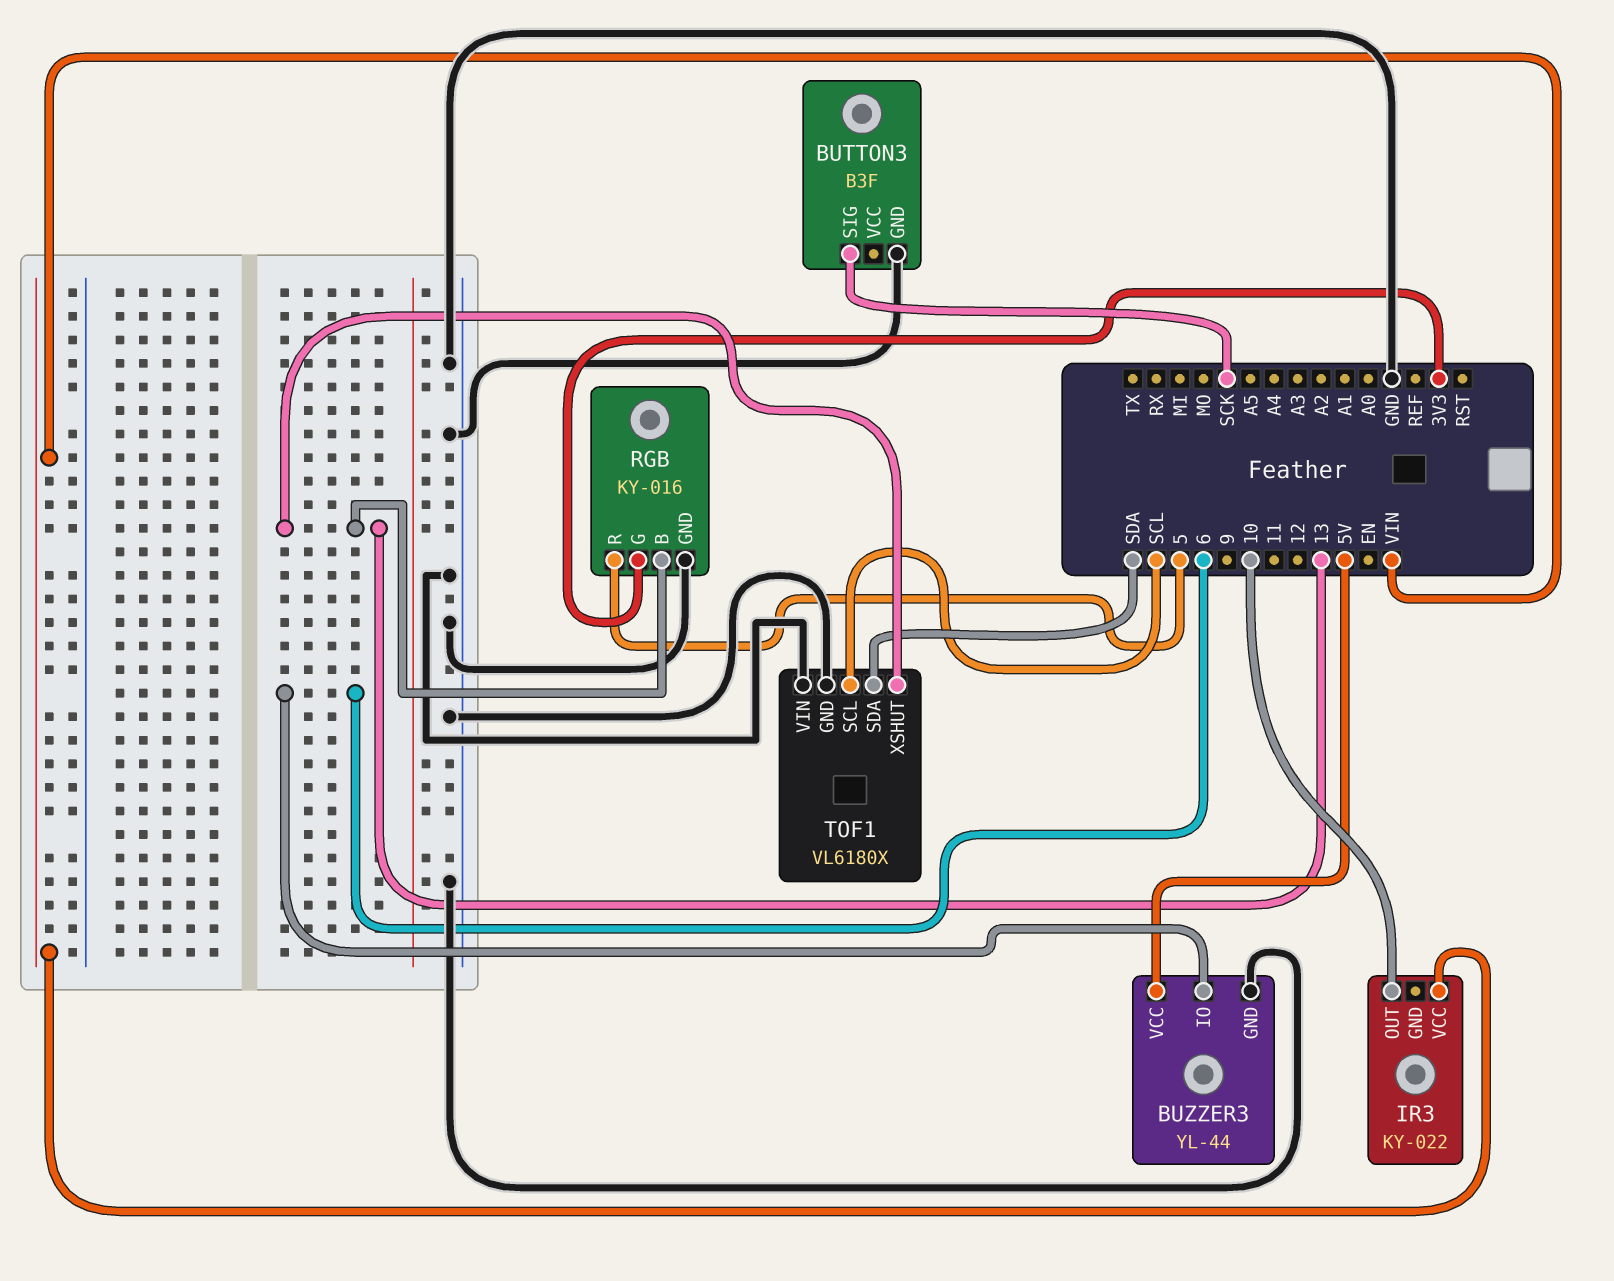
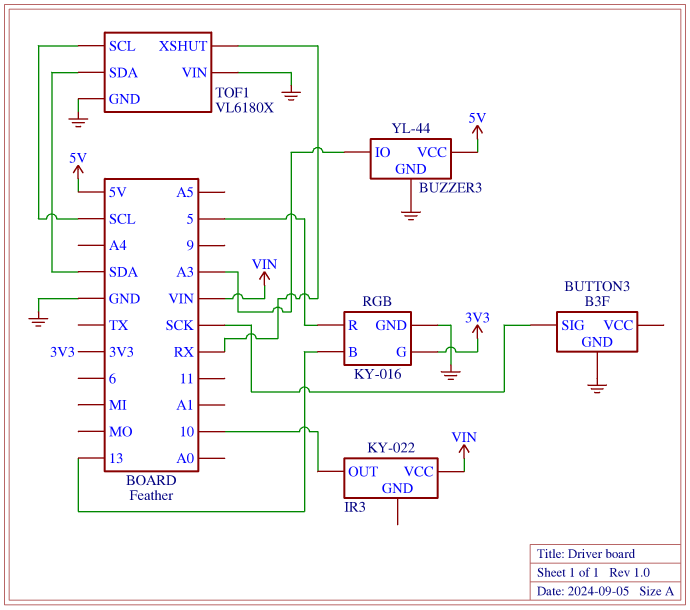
BUZZER3 pin IO: 6 -> A3
TOF1 pin XSHUT: 13 -> RX

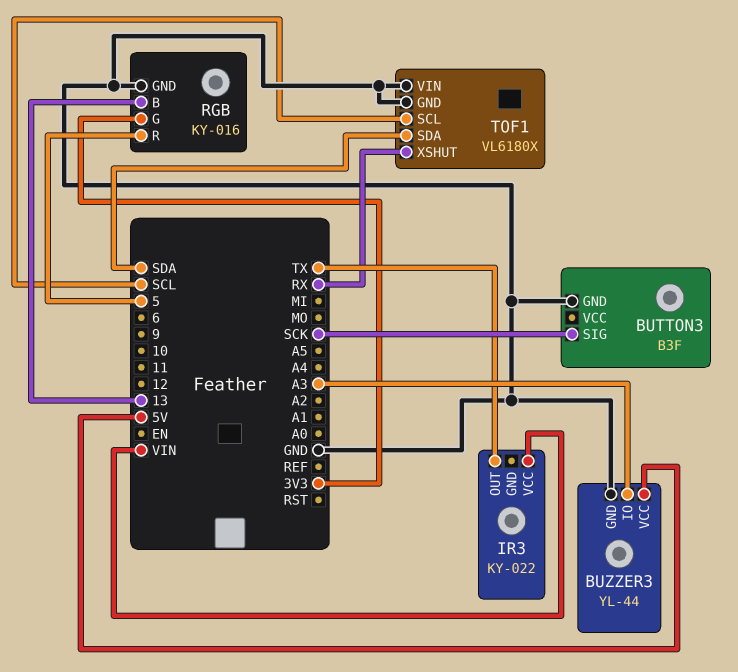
IR3 pin OUT: 10 -> TX

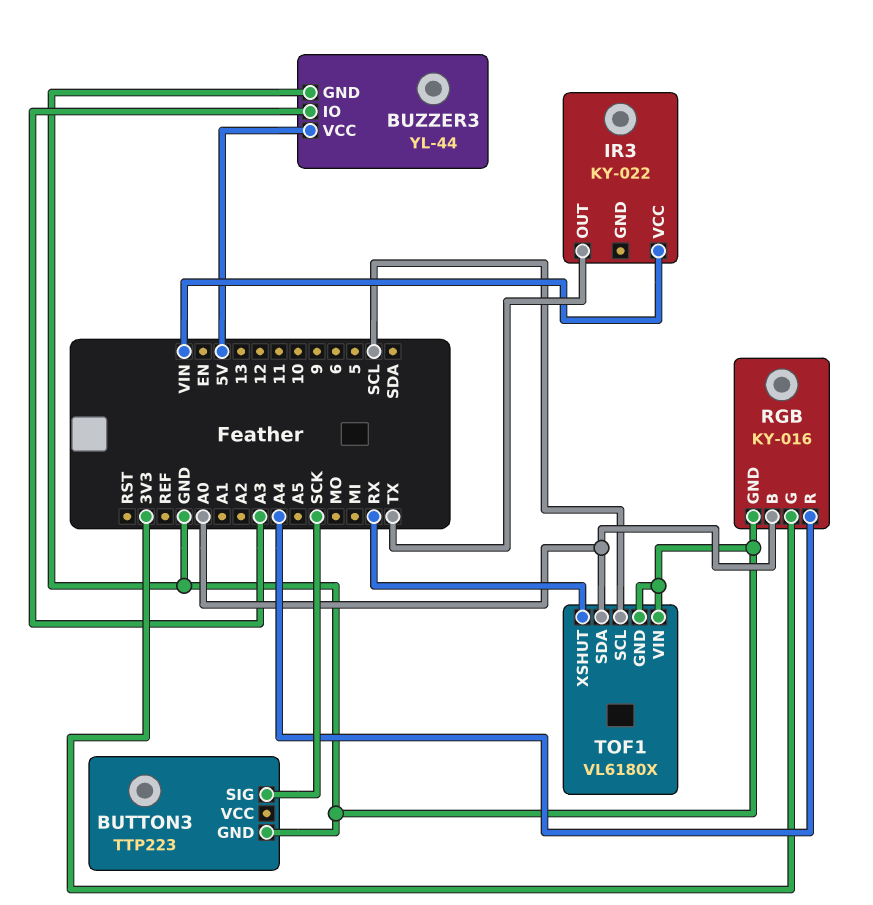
BUTTON3: B3F -> TTP223
RGB pin B: 13 -> A0
RGB pin R: 5 -> A4
TOF1 pin SDA: SDA -> A0

